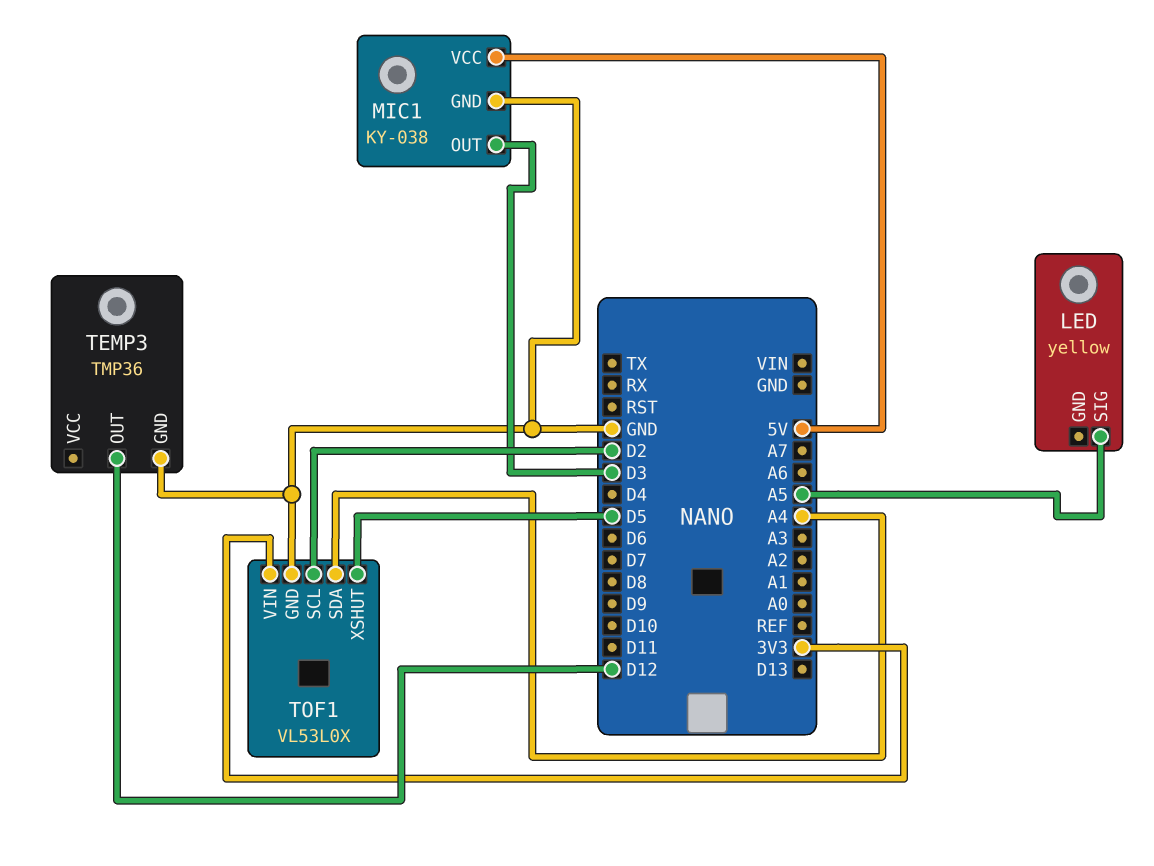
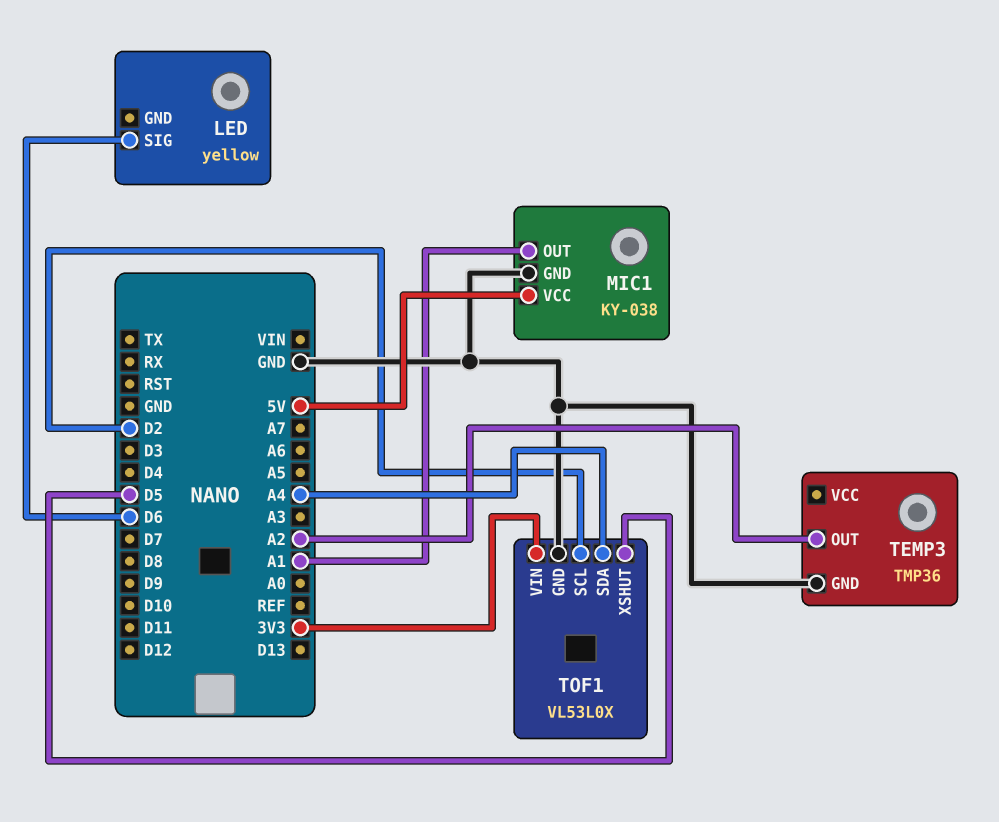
LED pin SIG: A5 -> D6
MIC1 pin OUT: D3 -> A1
TEMP3 pin OUT: D12 -> A2

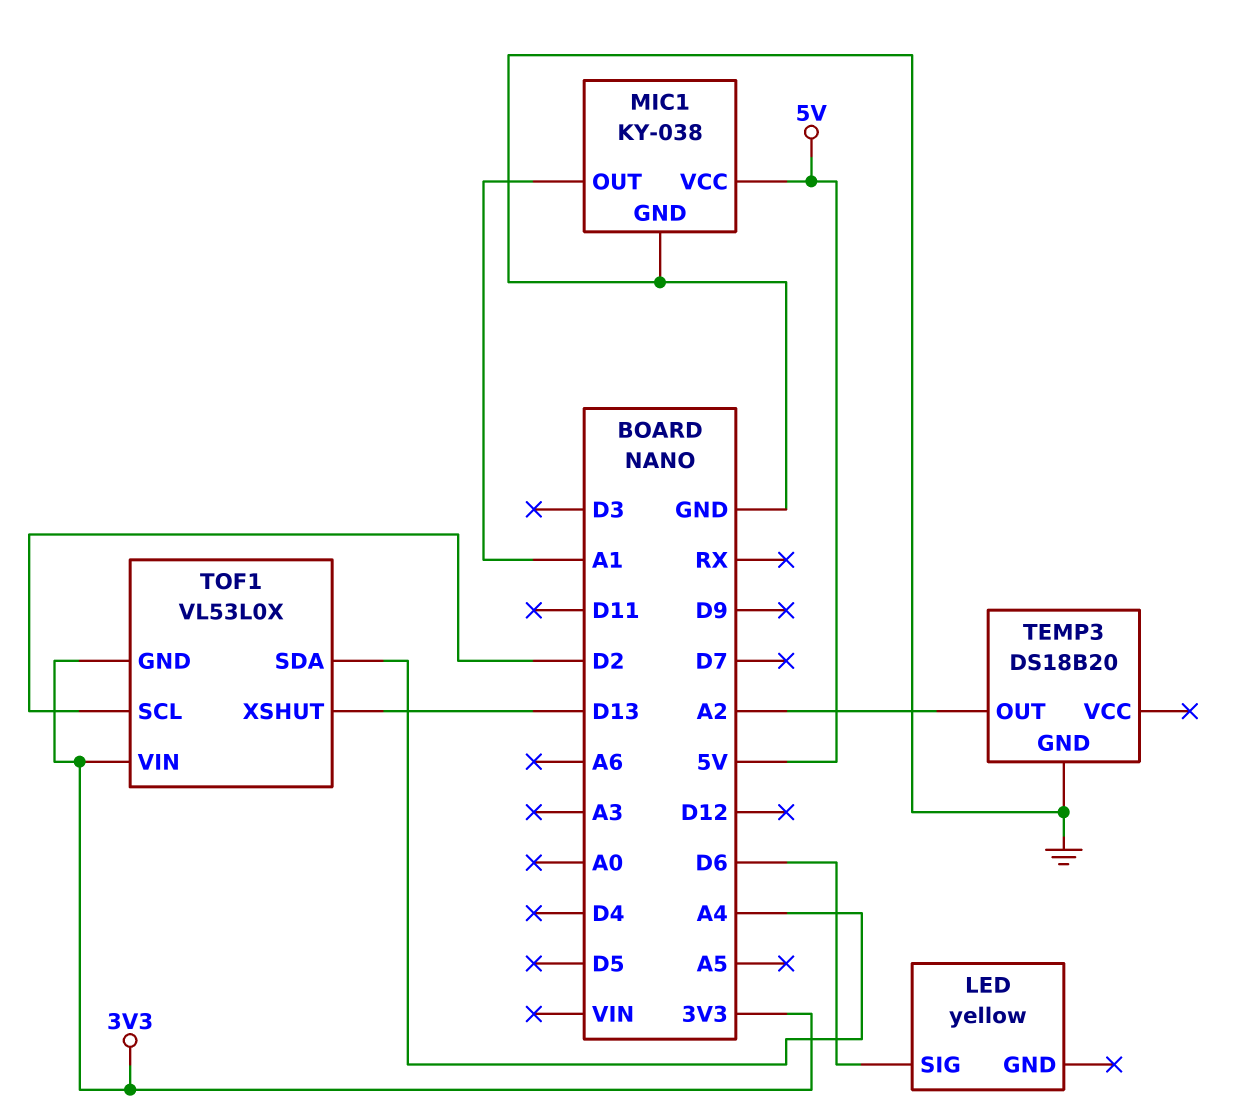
TEMP3: TMP36 -> DS18B20
TOF1 pin GND: GND -> 3V3
TOF1 pin XSHUT: D5 -> D13

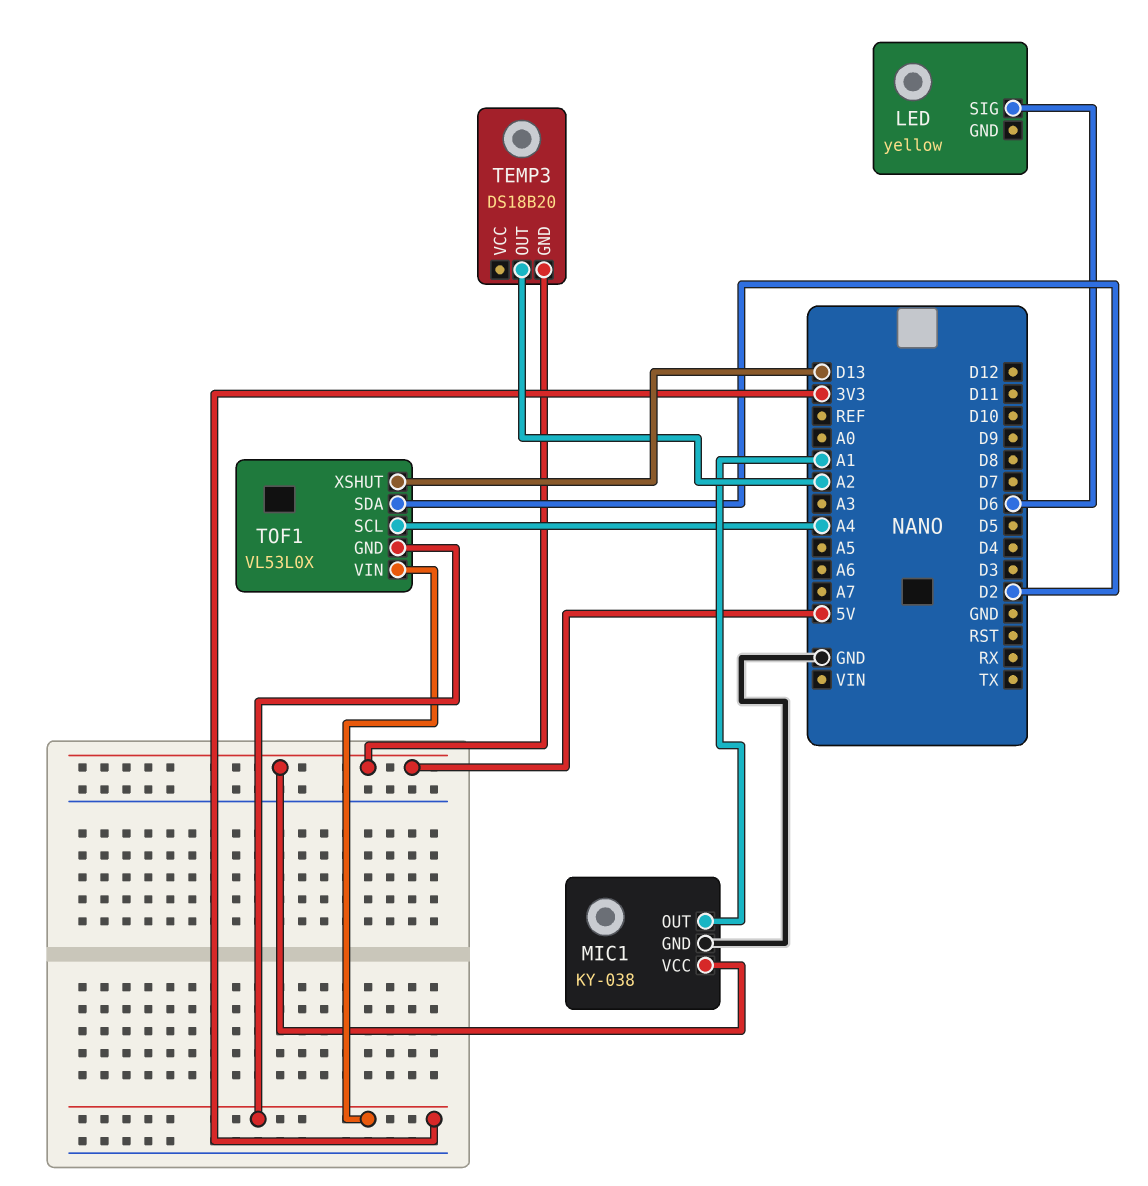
TEMP3 pin GND: GND -> 5V
TOF1 pin SCL: D2 -> A4
TOF1 pin SDA: A4 -> D2

